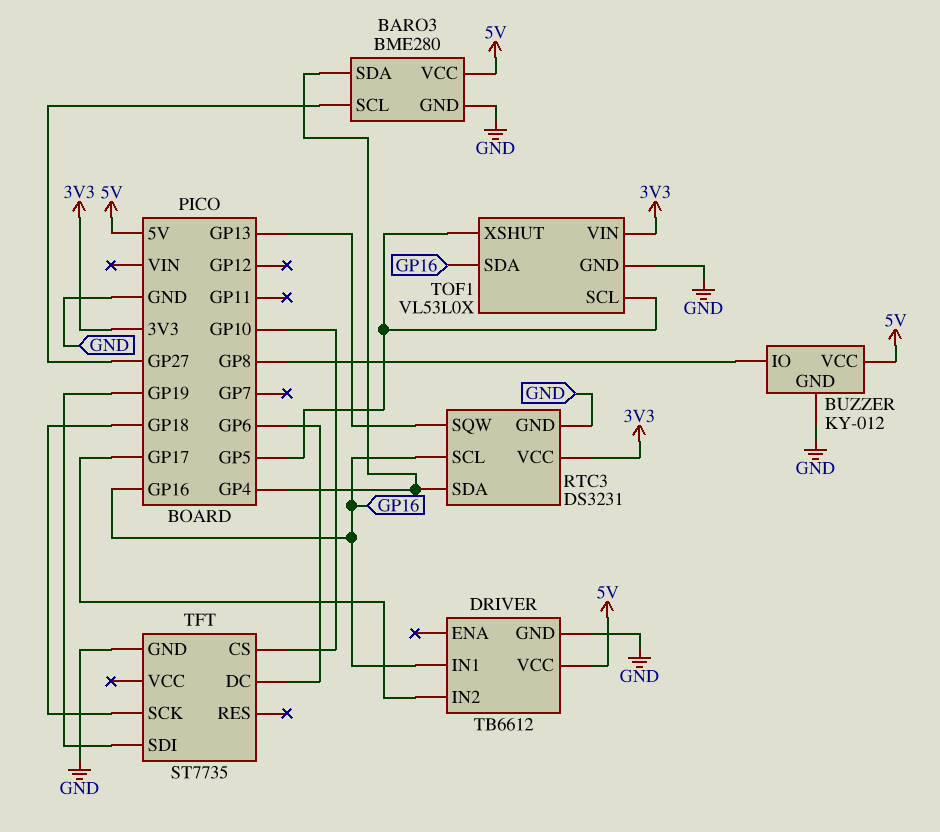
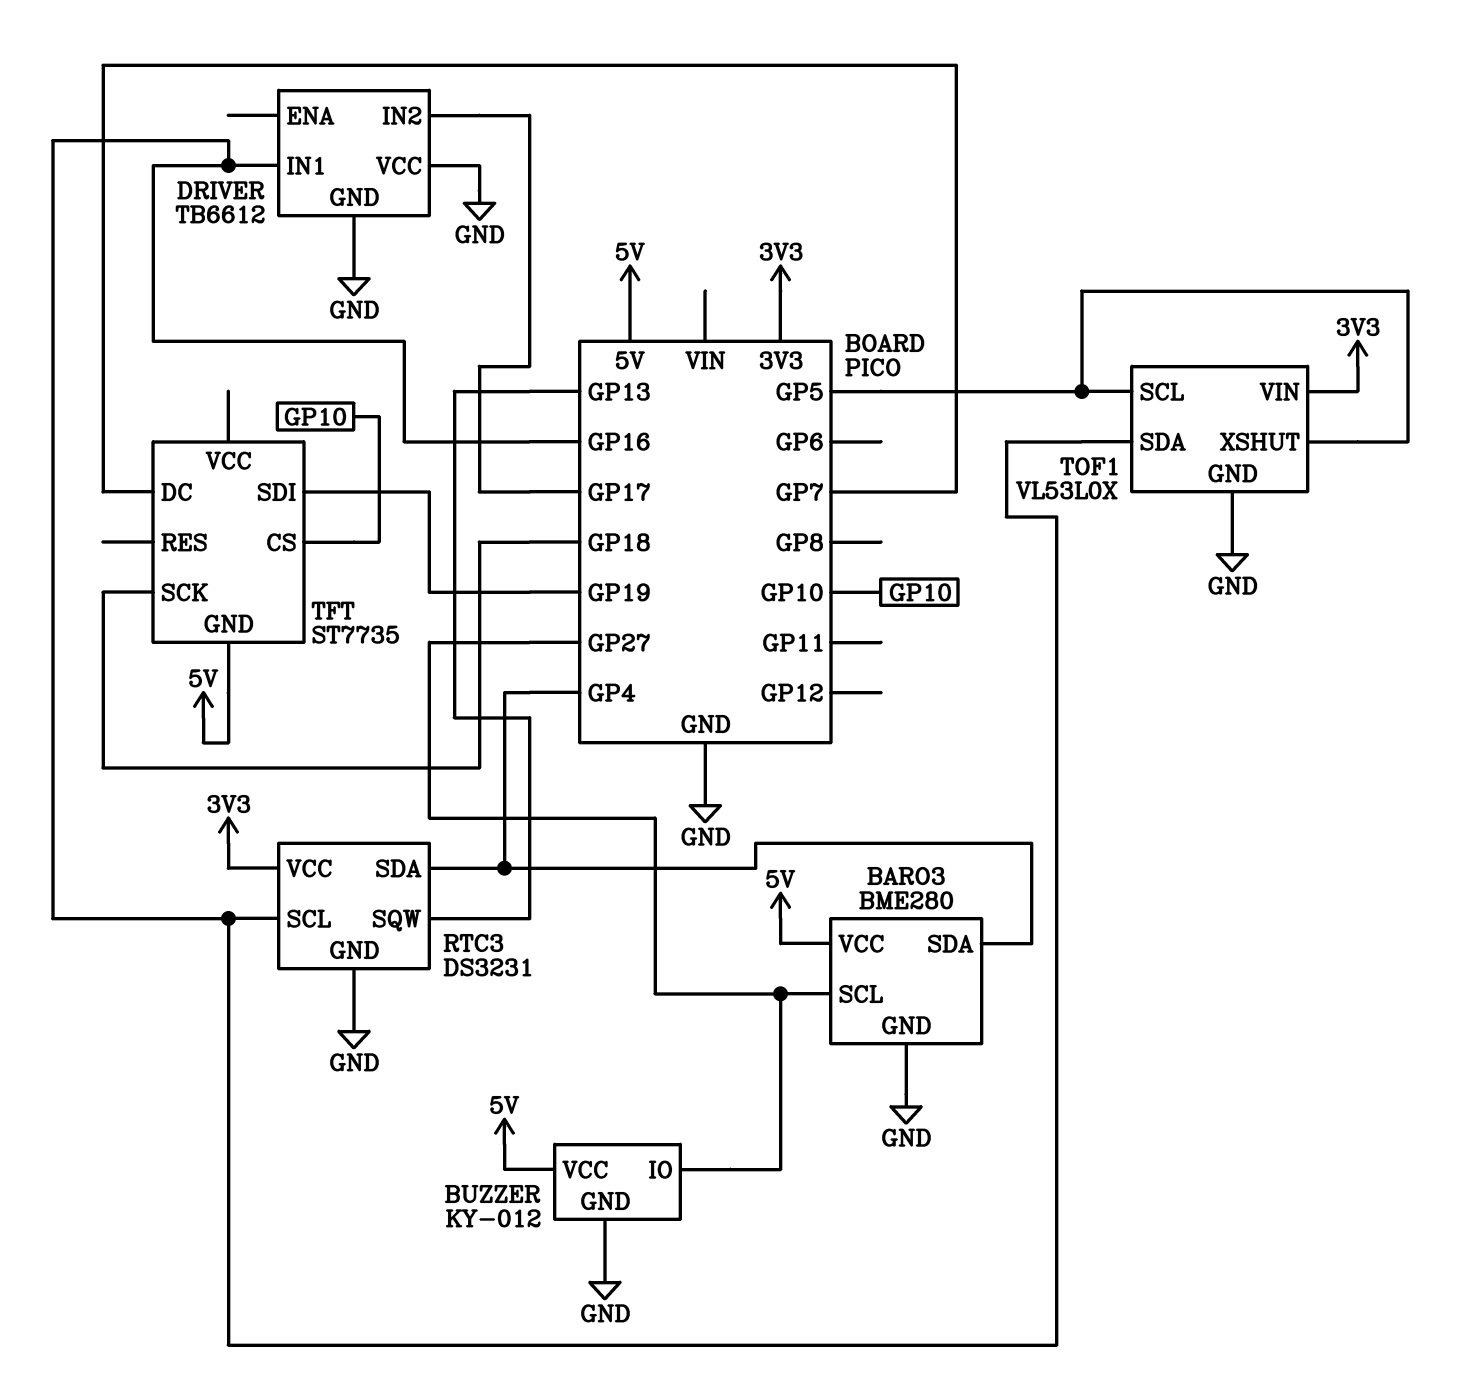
BUZZER pin IO: GP8 -> GP27
DRIVER pin VCC: 5V -> GND
TFT pin DC: GP6 -> GP7
TFT pin GND: GND -> 5V

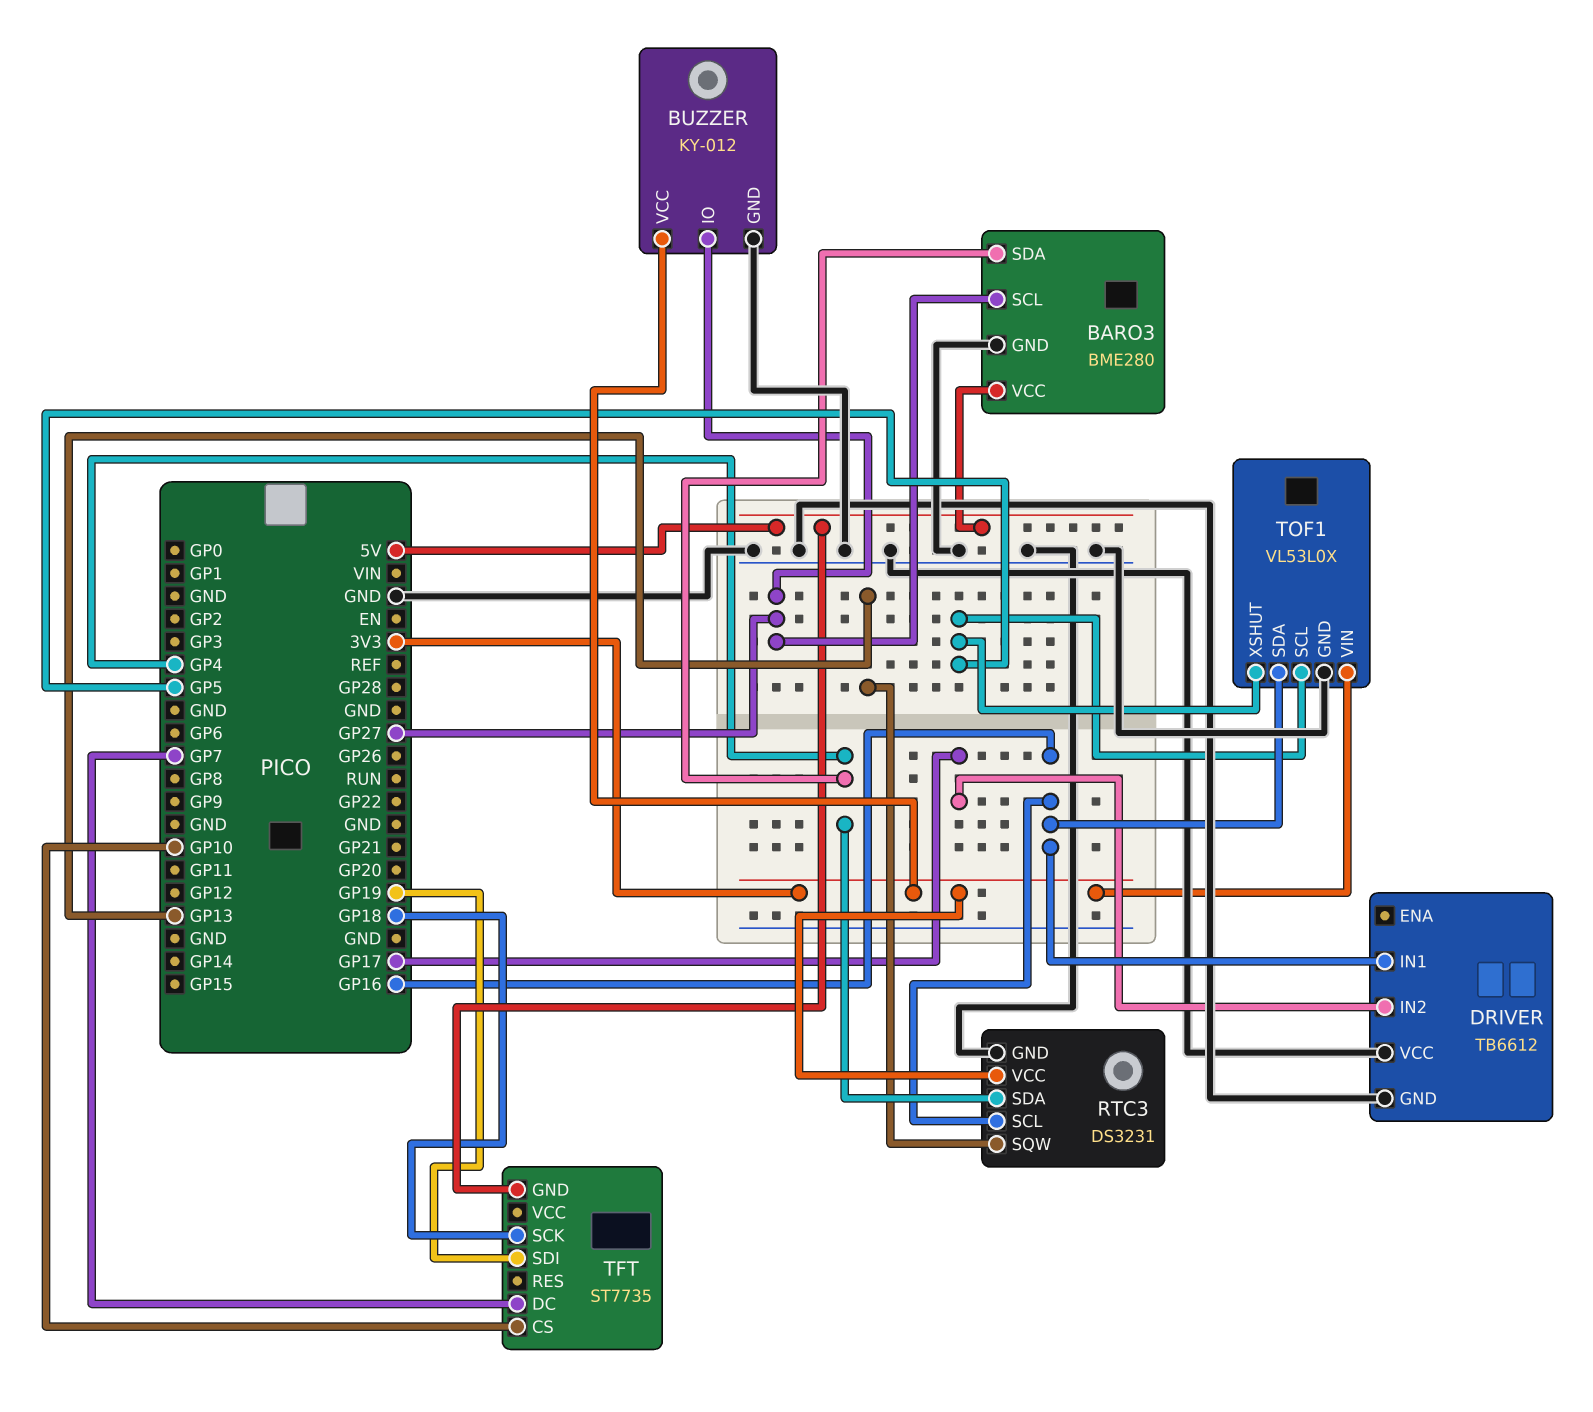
BUZZER pin VCC: 5V -> 3V3

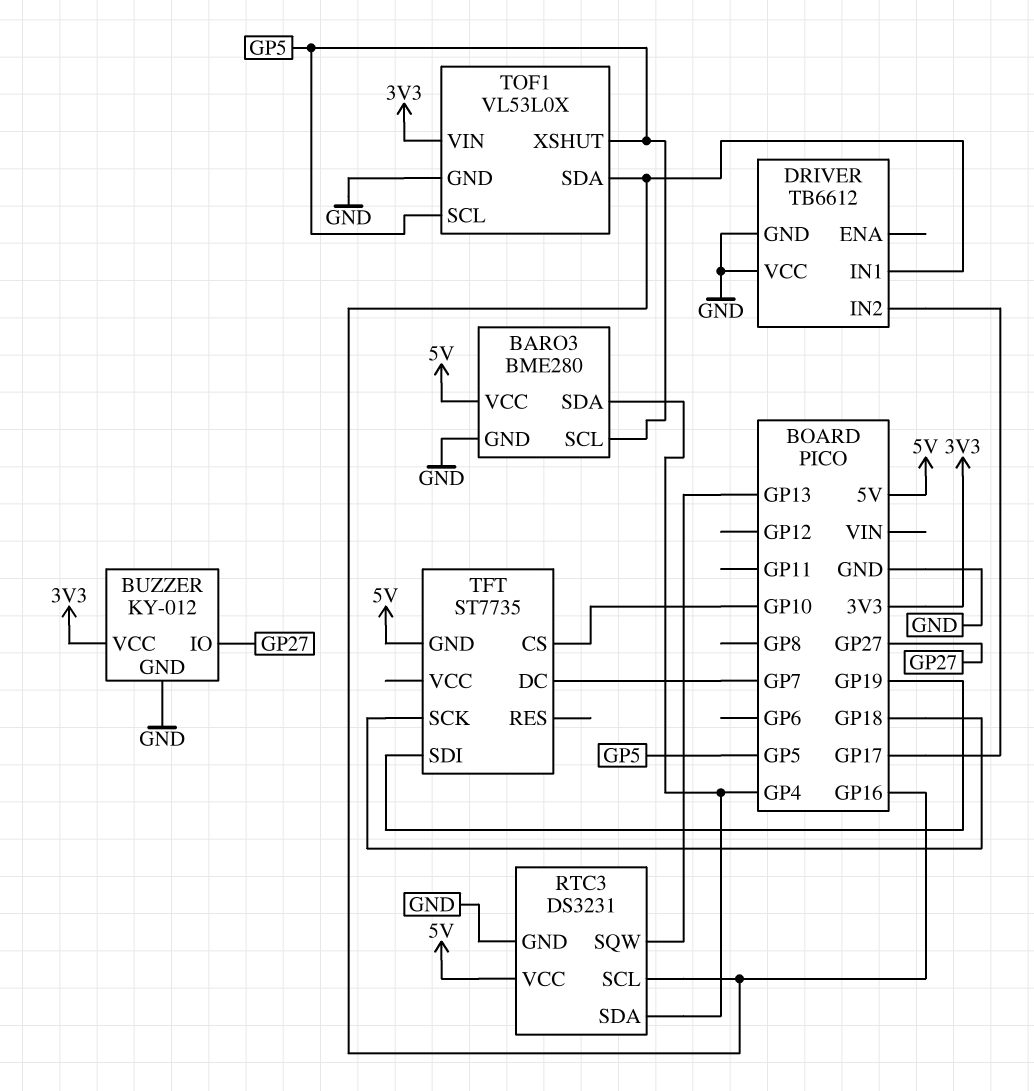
BARO3 pin SCL: GP27 -> GP5
RTC3 pin VCC: 3V3 -> 5V

